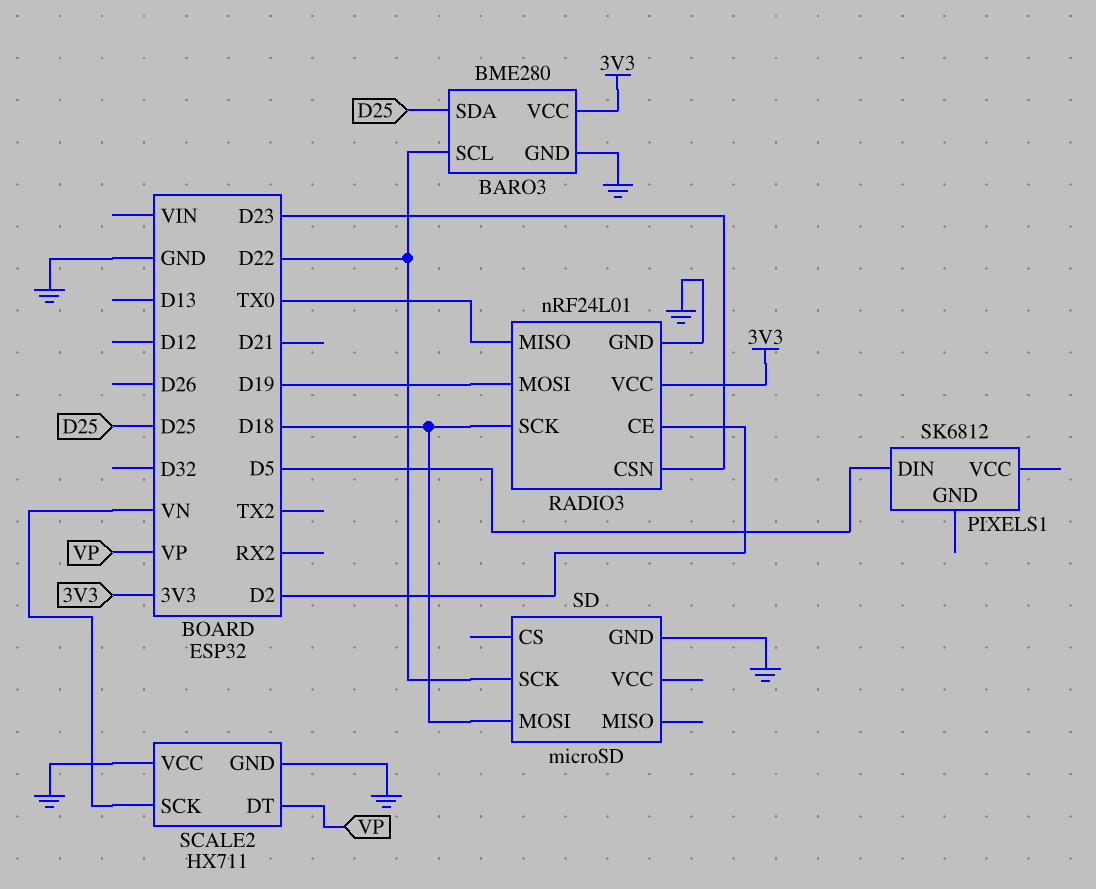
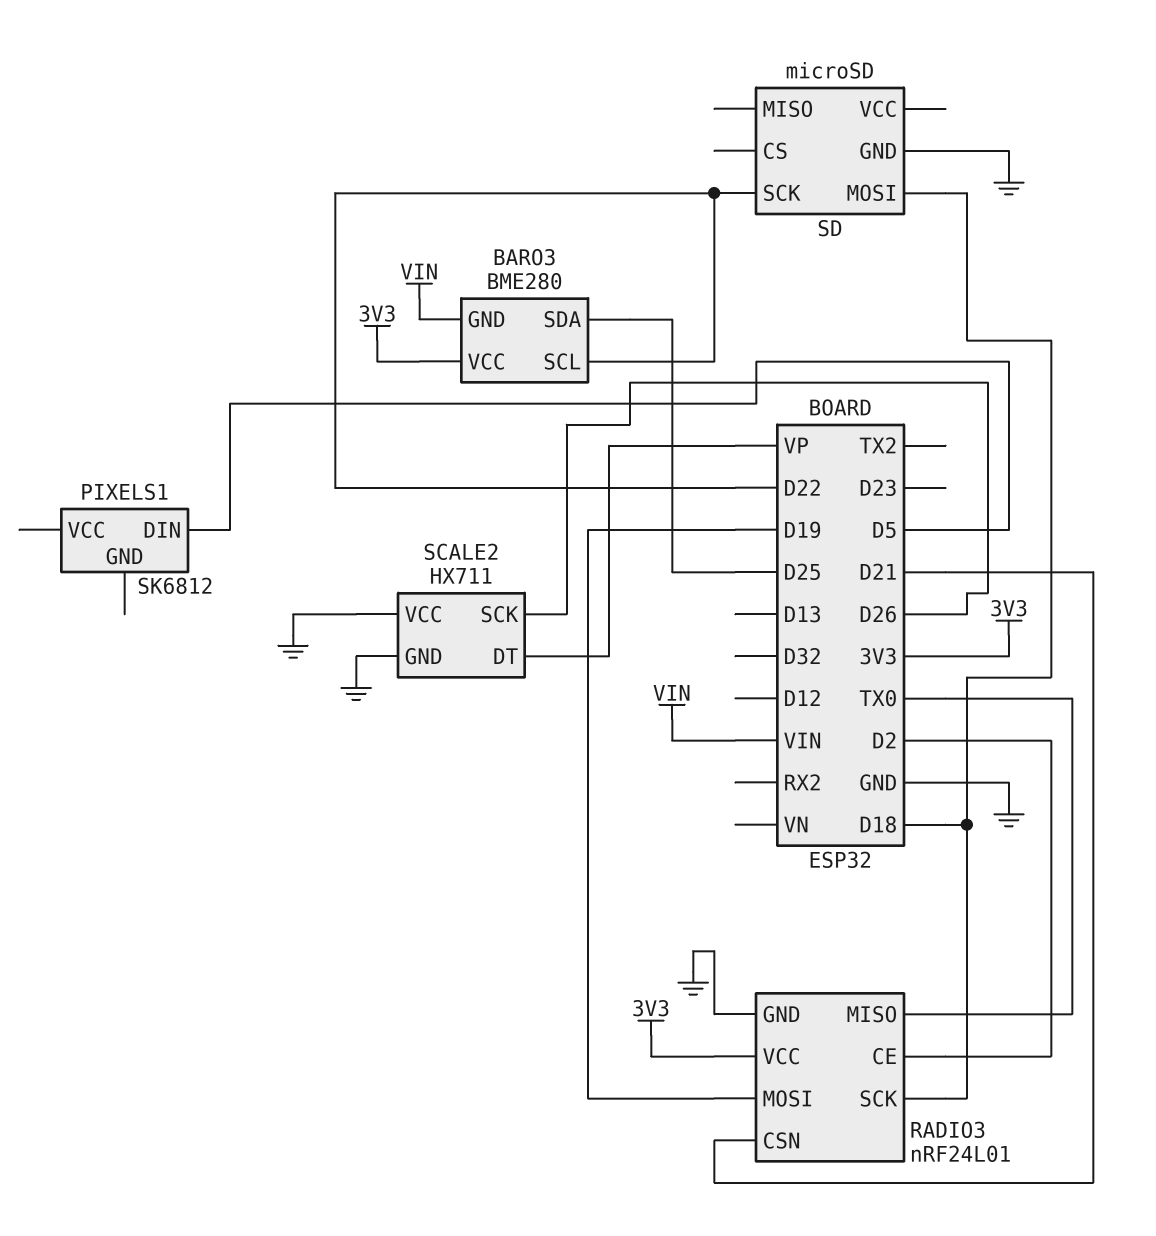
BARO3 pin GND: GND -> VIN
RADIO3 pin CSN: D23 -> D21
SCALE2 pin SCK: VN -> D26

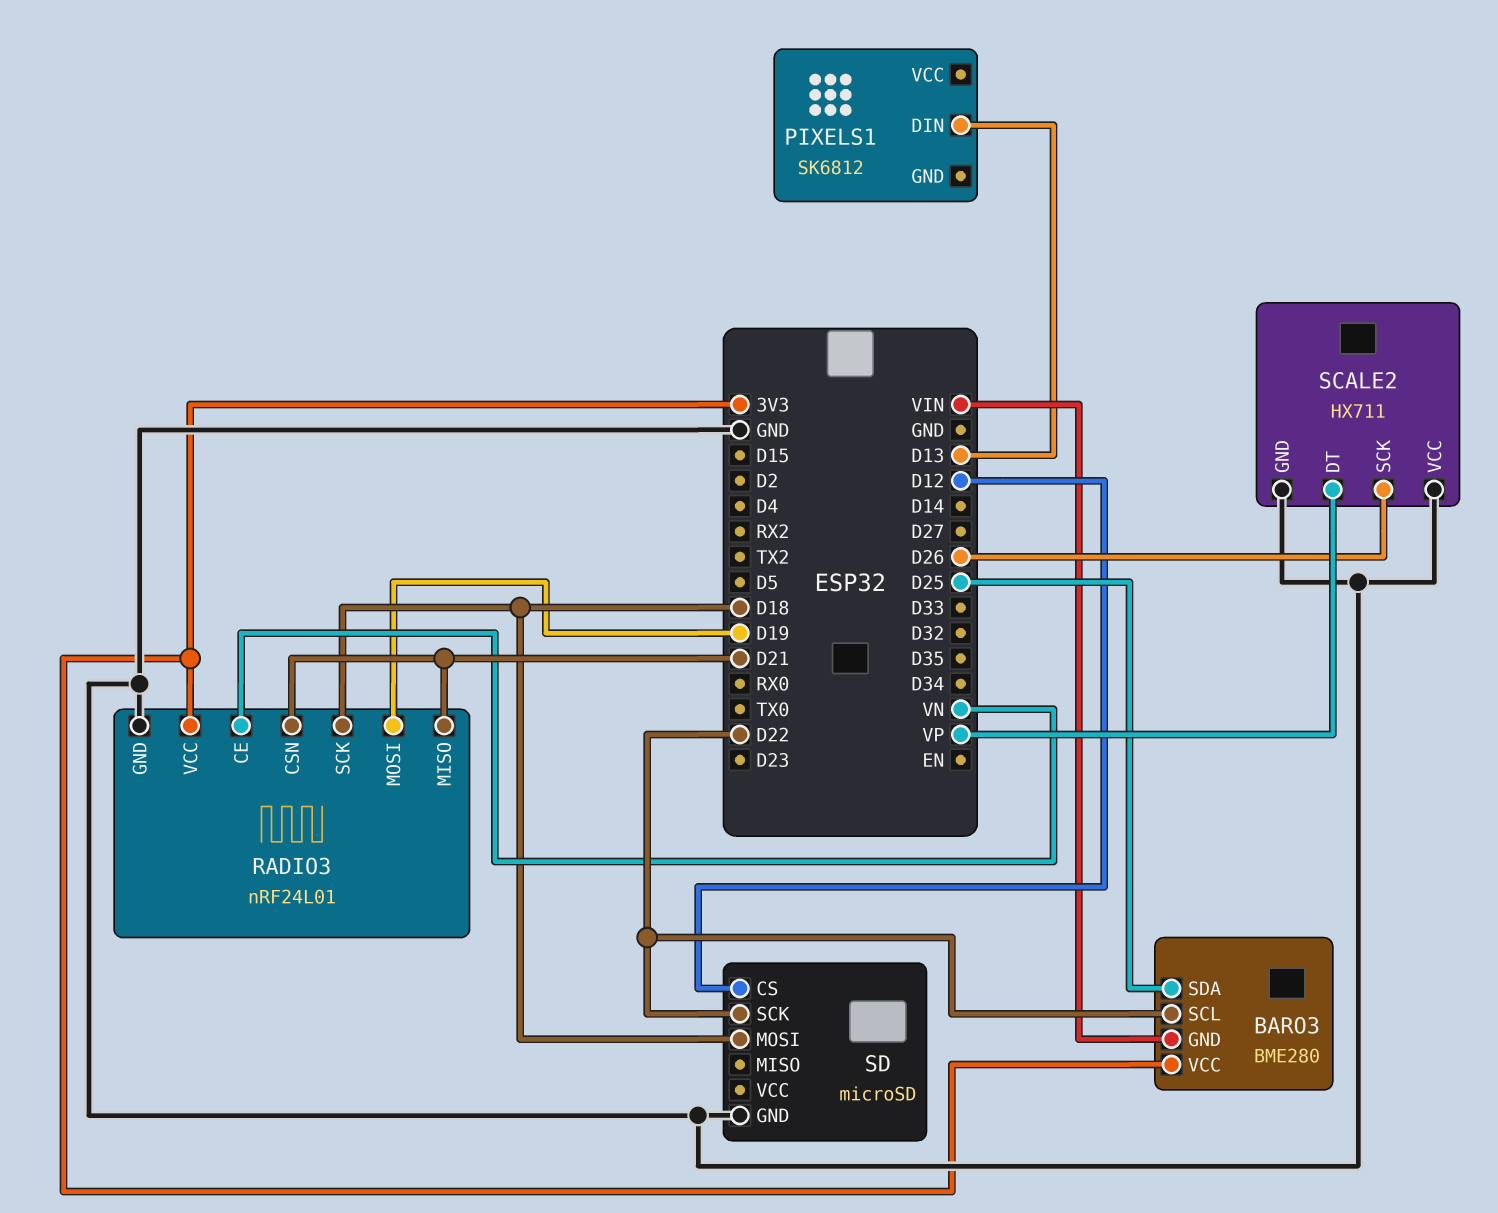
PIXELS1 pin DIN: D5 -> D13
RADIO3 pin CE: D2 -> VN
RADIO3 pin MISO: TX0 -> D21
SD pin CS: none -> D12

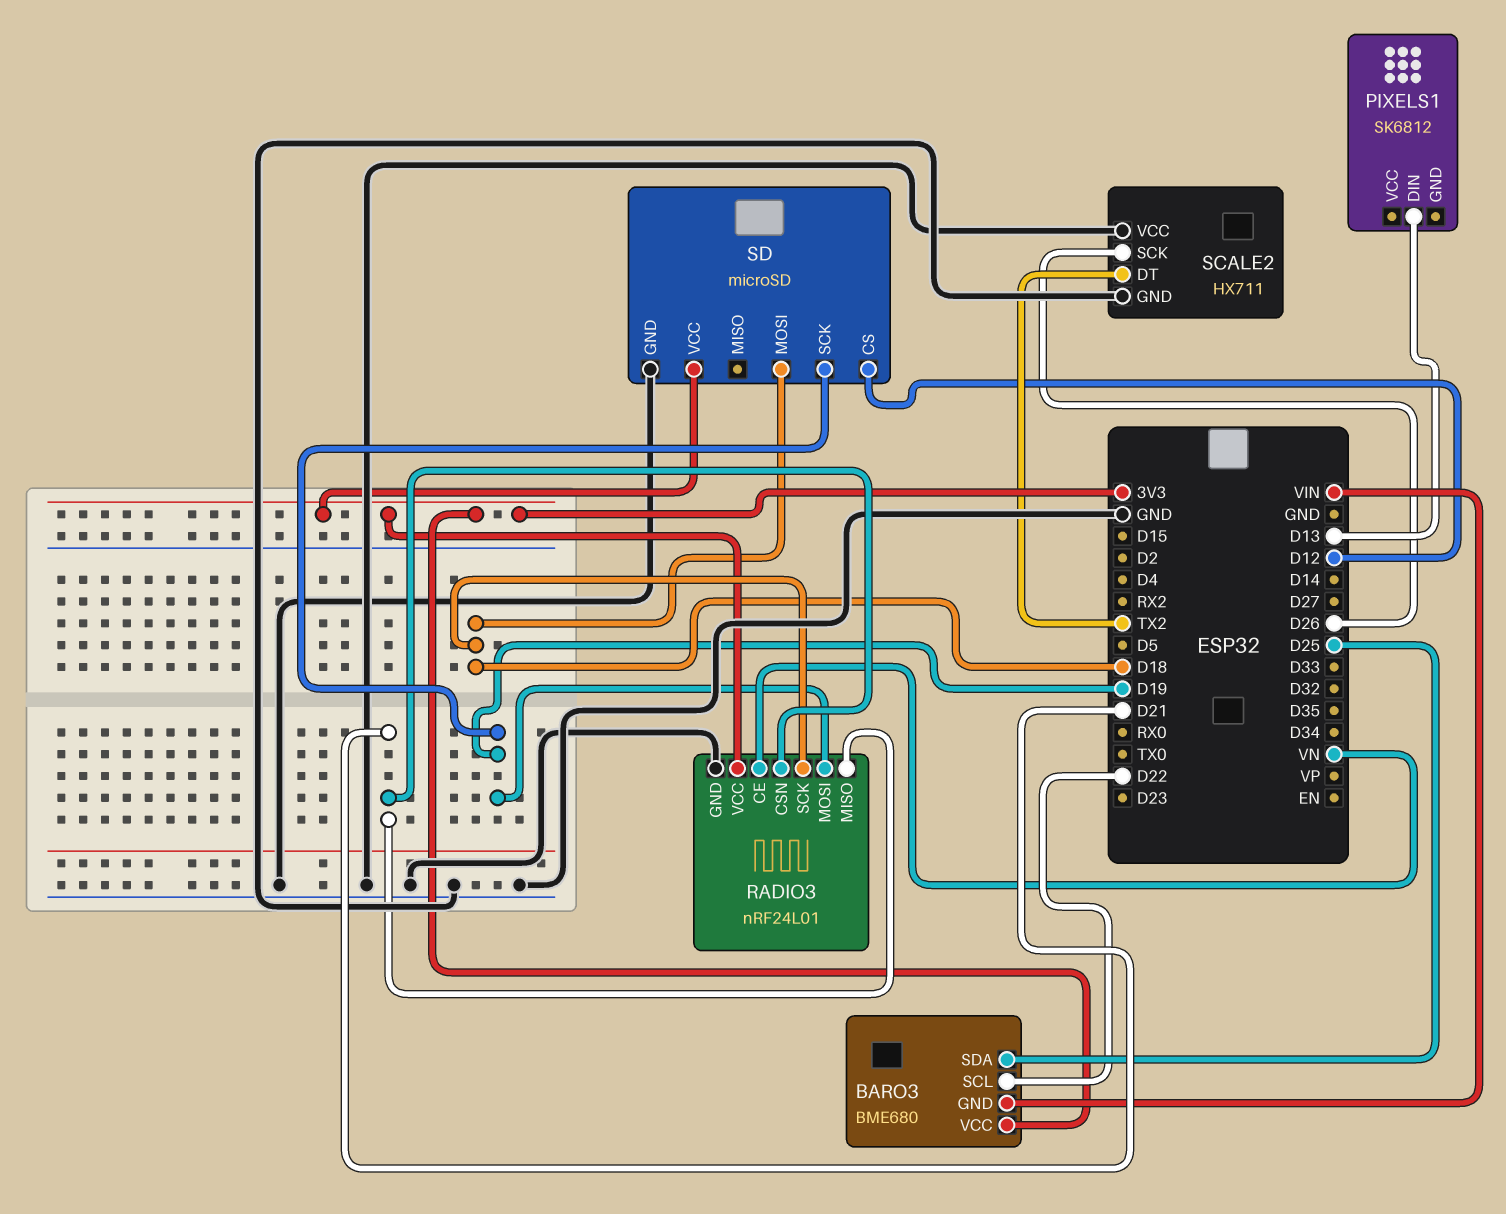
BARO3: BME280 -> BME680
SCALE2 pin DT: VP -> TX2
SD pin SCK: D22 -> D19
SD pin VCC: none -> 3V3

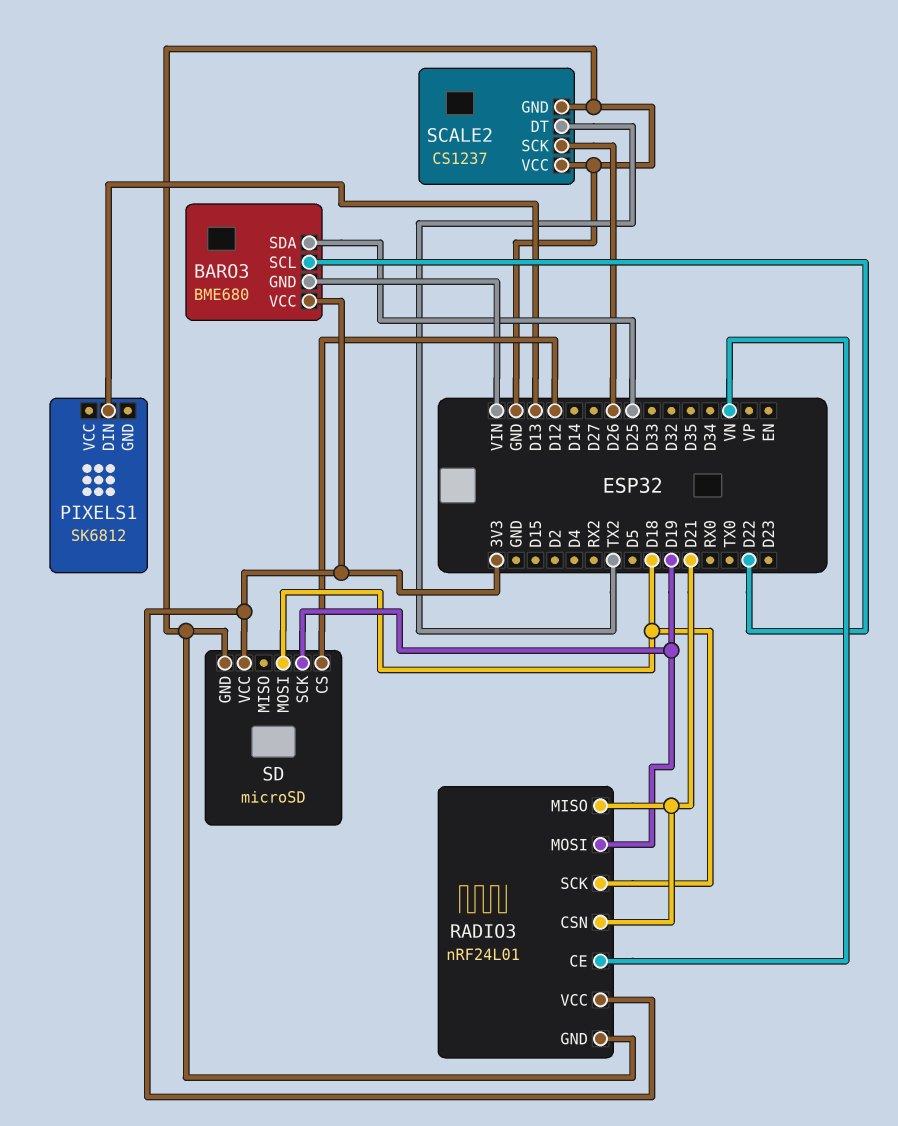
SCALE2: HX711 -> CS1237

